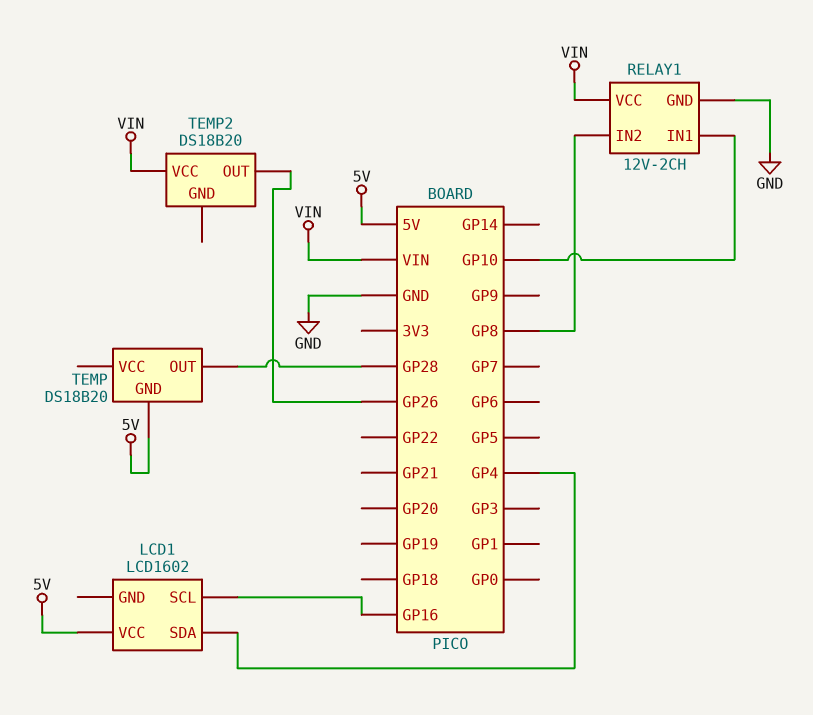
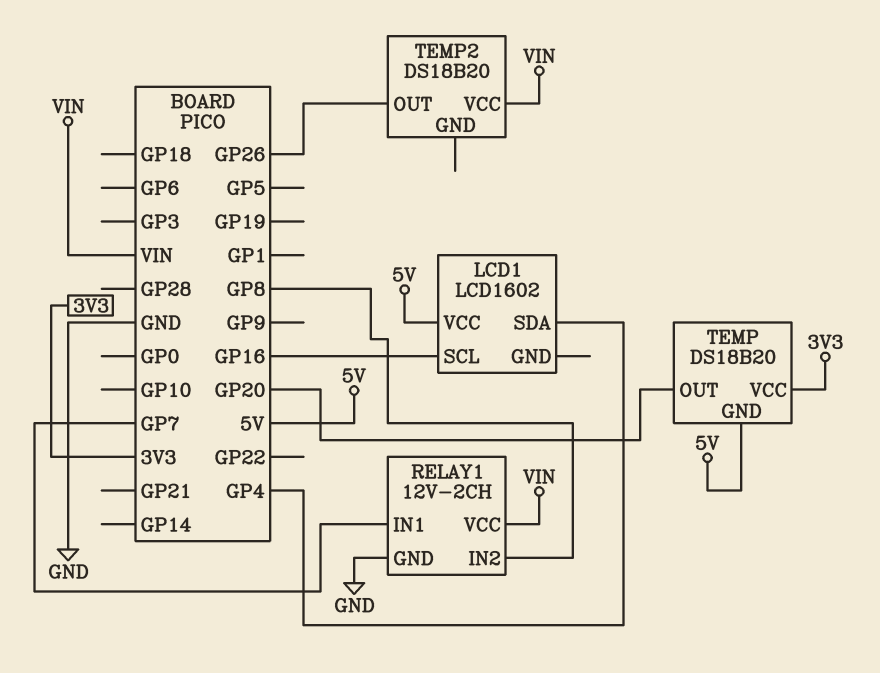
RELAY1 pin IN1: GP10 -> GP7
TEMP pin OUT: GP28 -> GP20
TEMP pin VCC: none -> 3V3

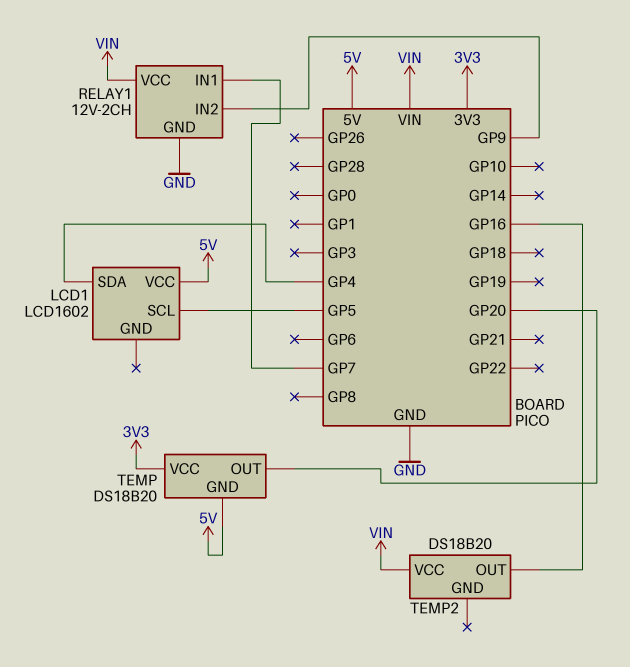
LCD1 pin SCL: GP16 -> GP5
RELAY1 pin IN2: GP8 -> GP9
TEMP2 pin OUT: GP26 -> GP16

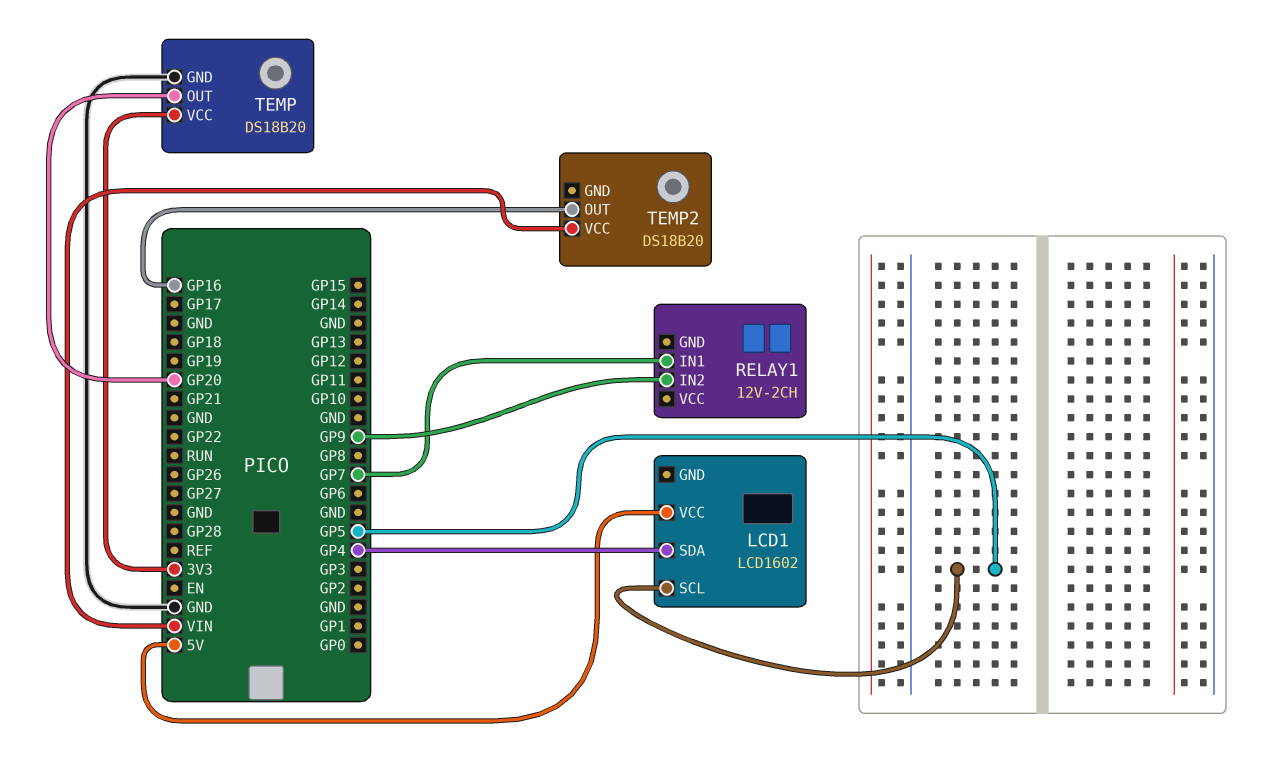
RELAY1 pin GND: GND -> none
RELAY1 pin VCC: VIN -> none
TEMP pin GND: 5V -> GND

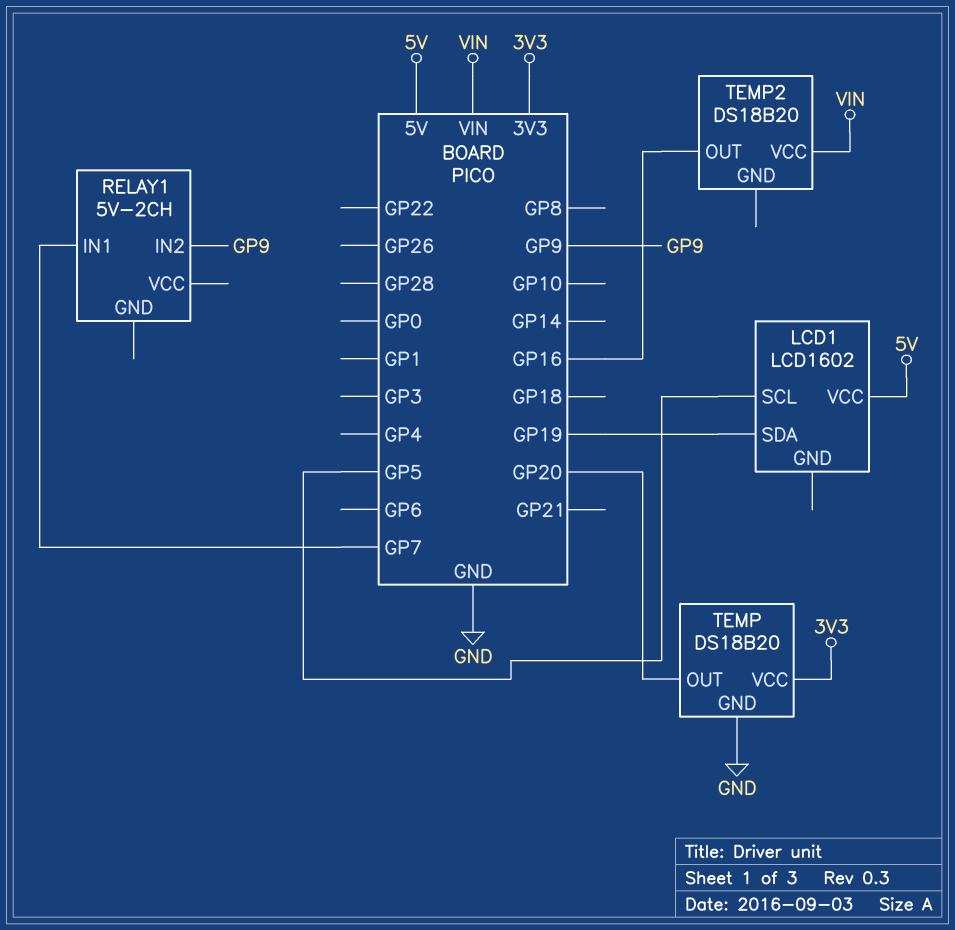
LCD1 pin SDA: GP4 -> GP19
RELAY1: 12V-2CH -> 5V-2CH

